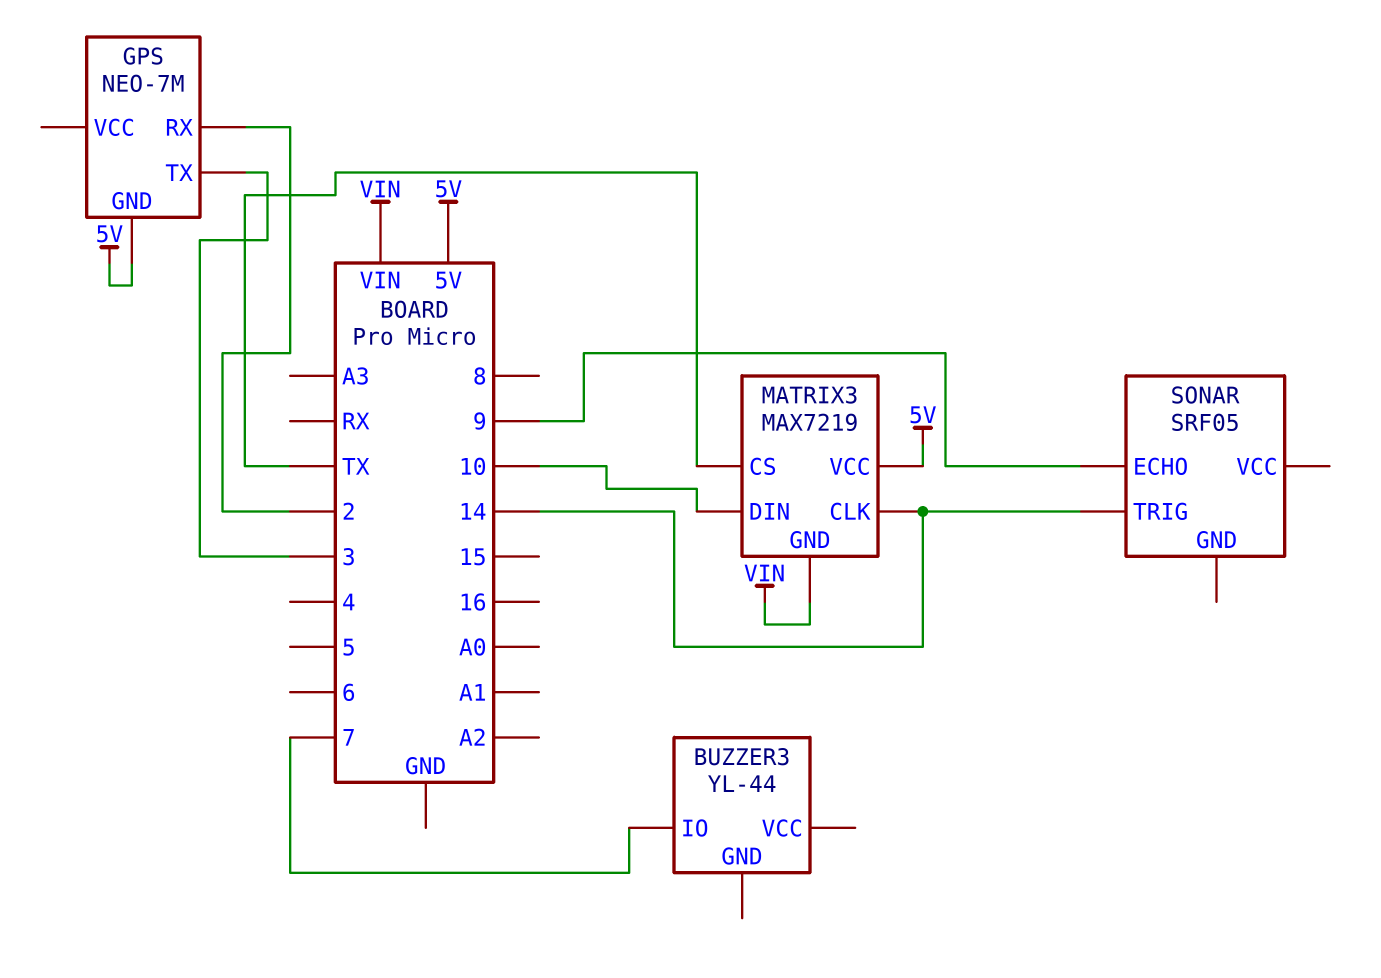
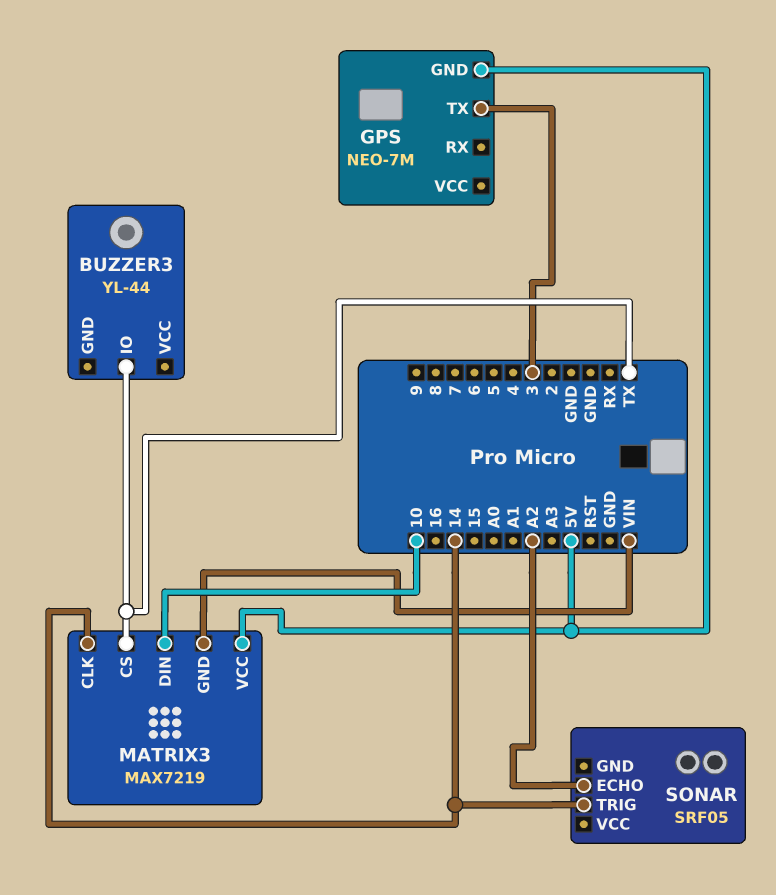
BUZZER3 pin IO: 7 -> TX
GPS pin RX: 2 -> none
SONAR pin ECHO: 9 -> A2

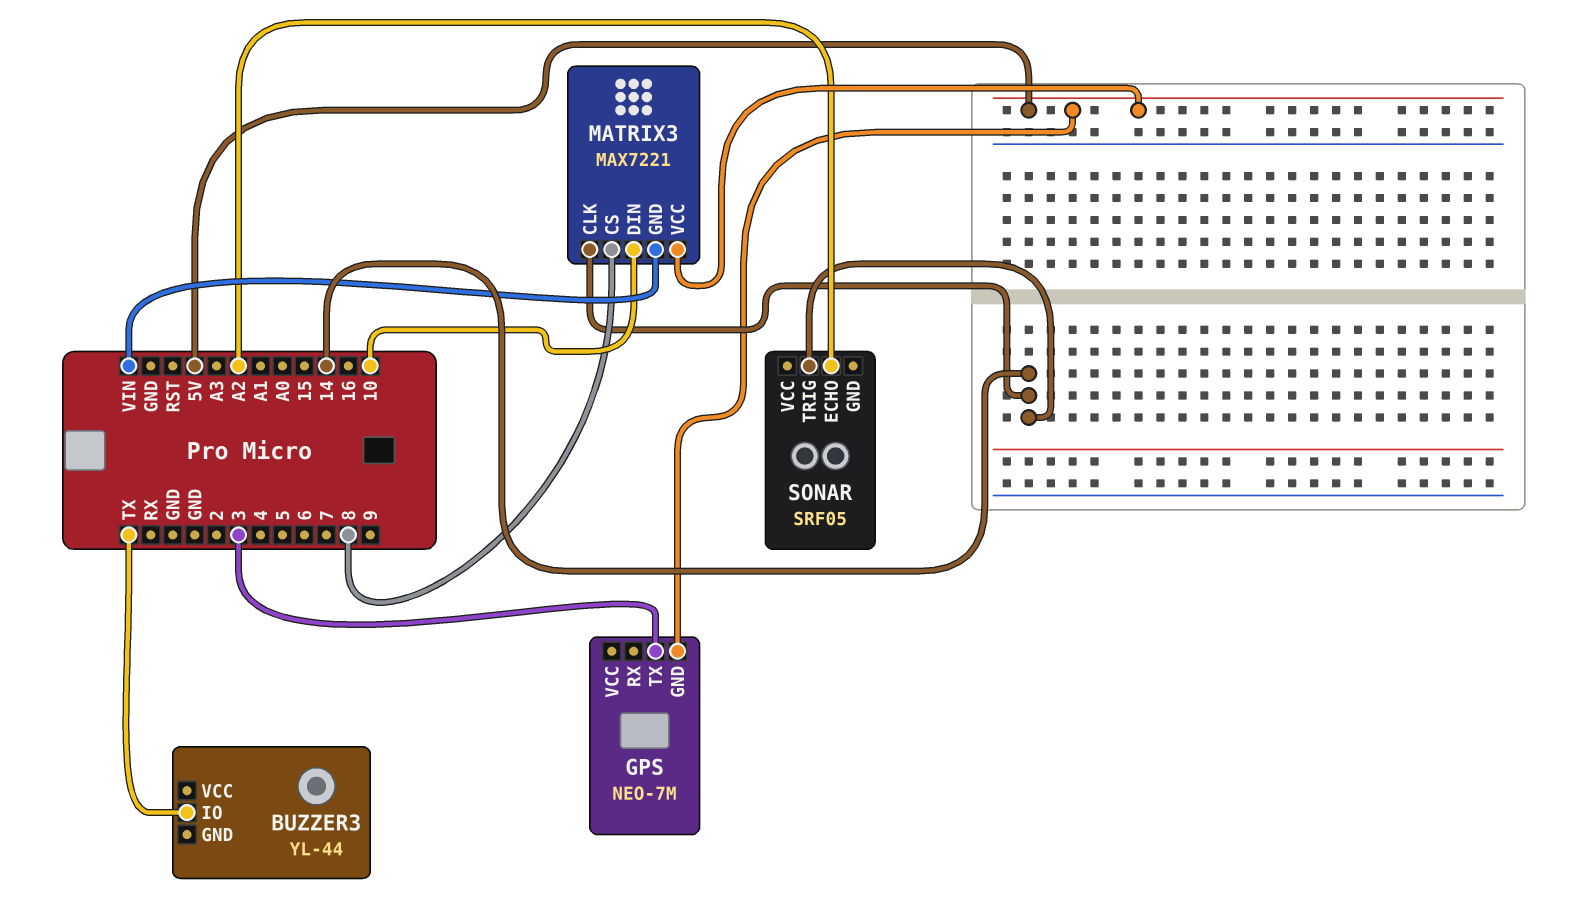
MATRIX3: MAX7219 -> MAX7221
MATRIX3 pin CS: TX -> 8

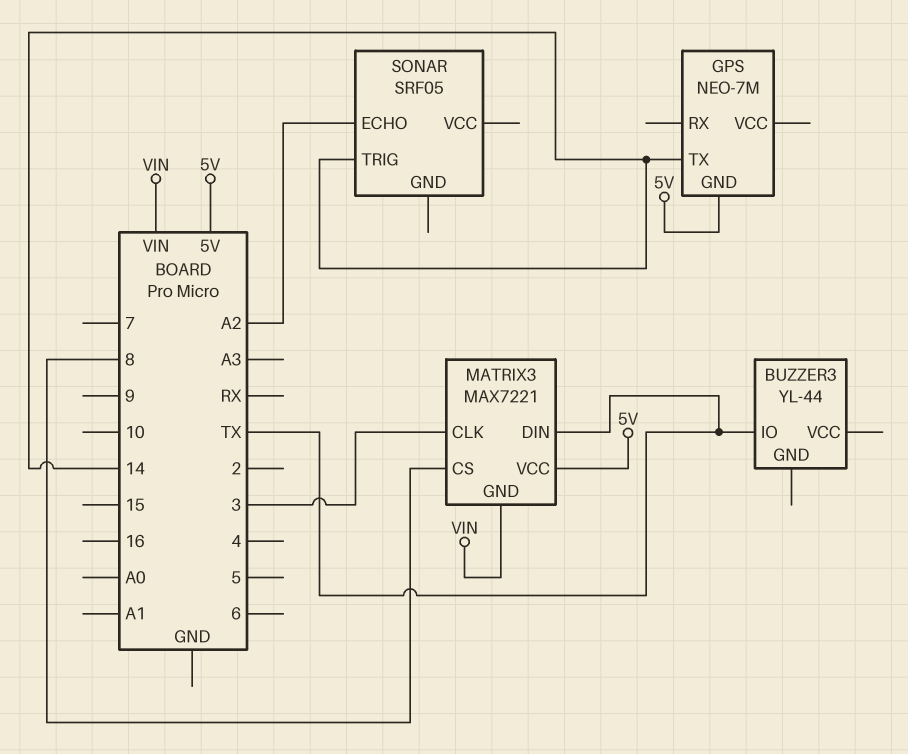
GPS pin TX: 3 -> 14
MATRIX3 pin CLK: 14 -> 3
MATRIX3 pin DIN: 10 -> TX

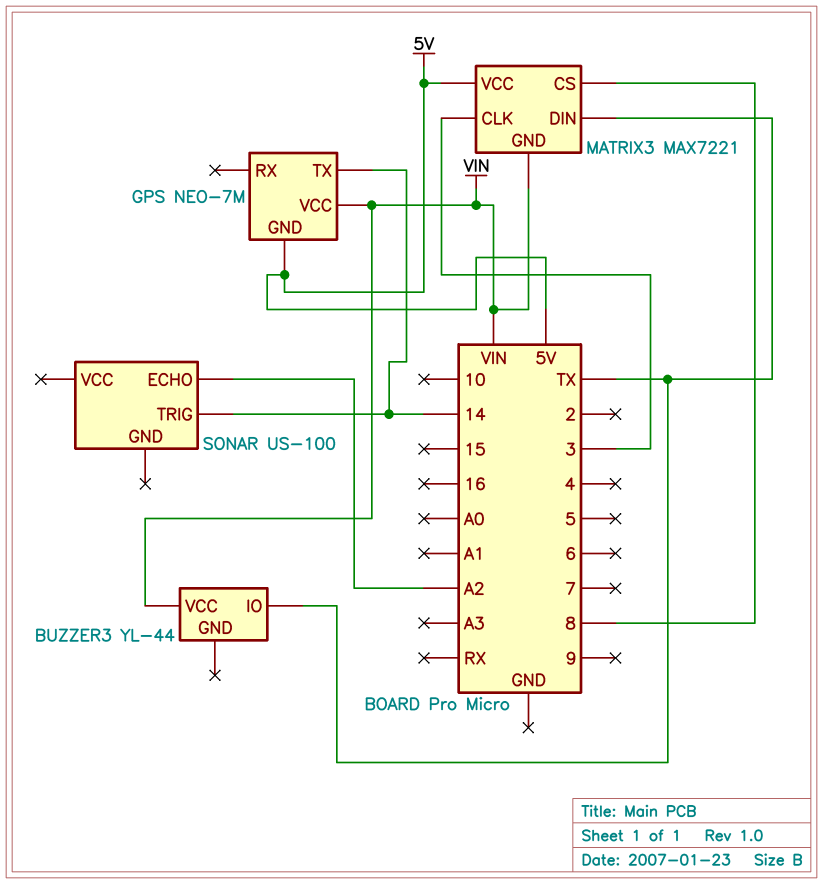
BUZZER3 pin VCC: none -> VIN
GPS pin VCC: none -> VIN
SONAR: SRF05 -> US-100

